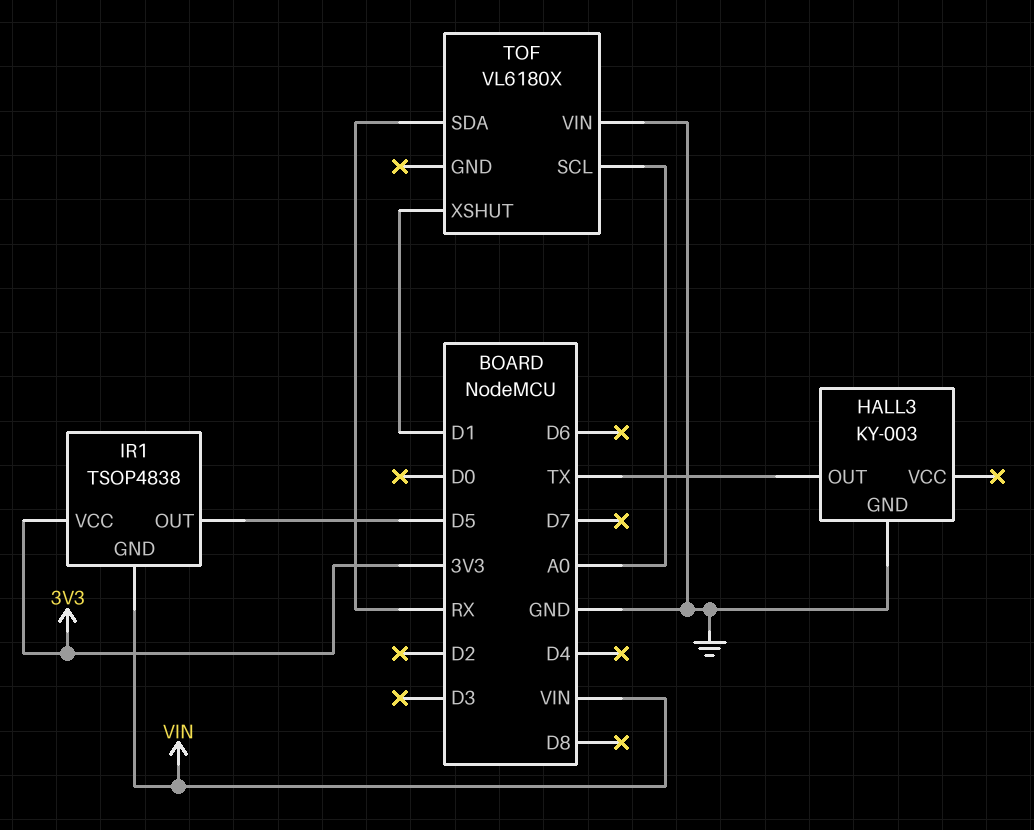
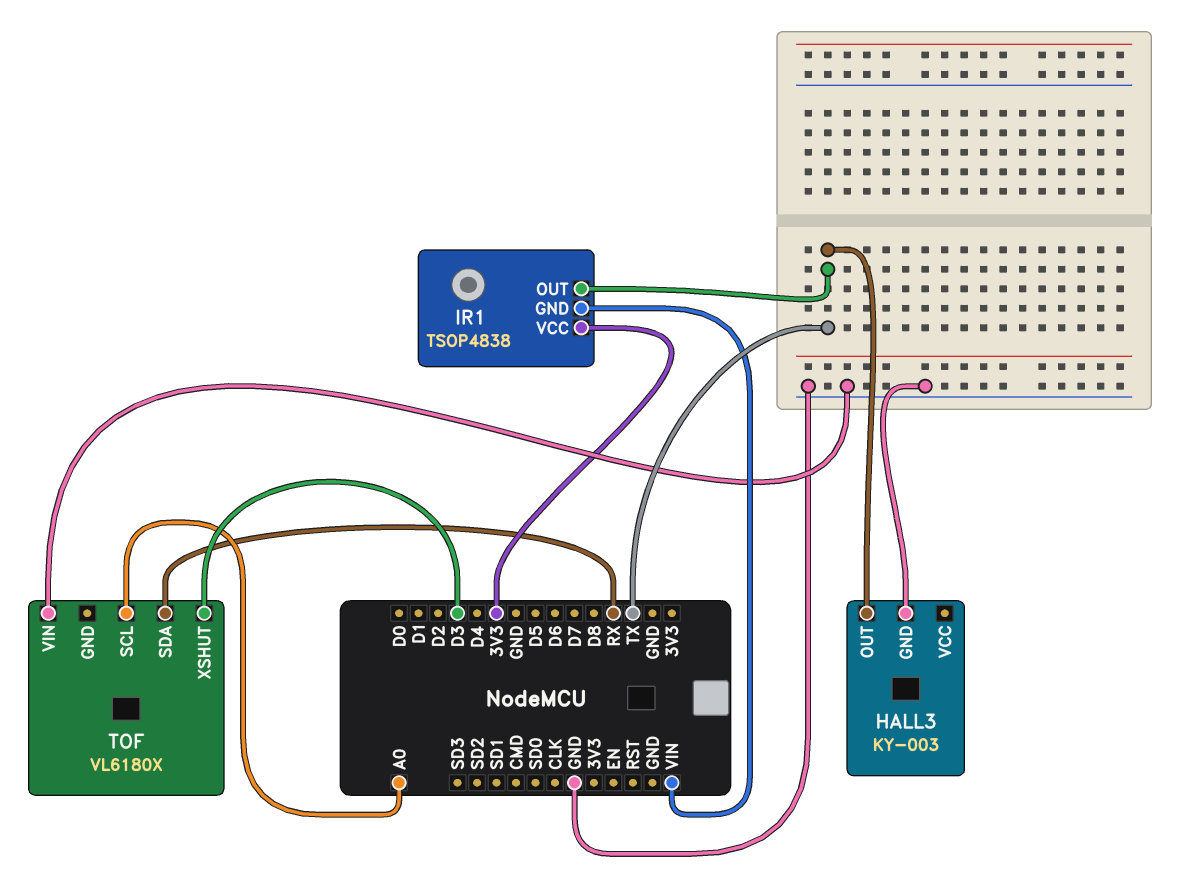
IR1 pin OUT: D5 -> TX
TOF pin XSHUT: D1 -> D3

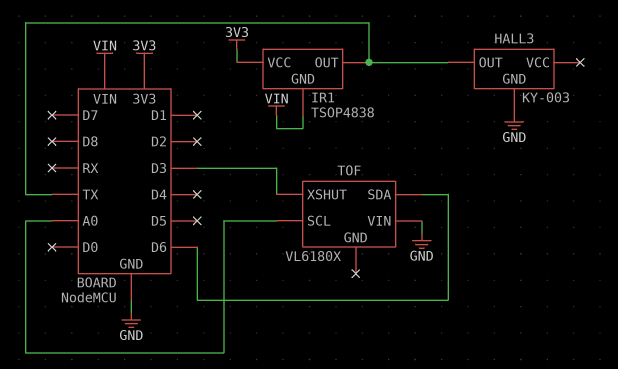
TOF pin SDA: RX -> D6

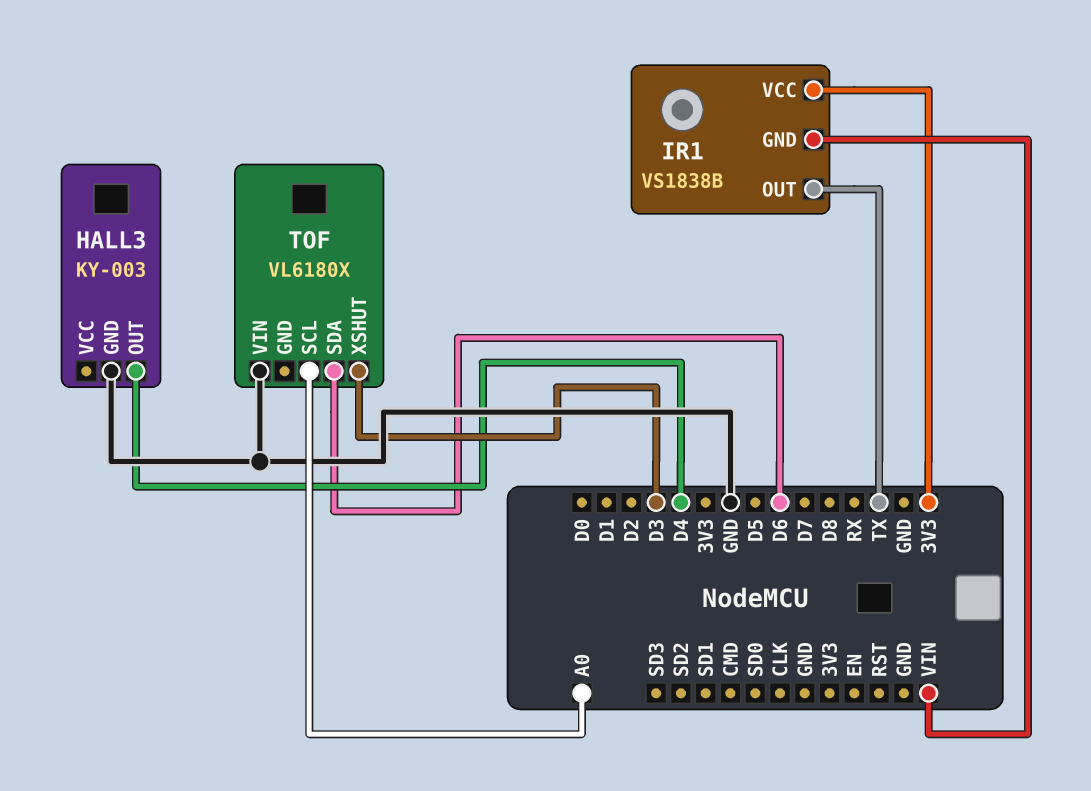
HALL3 pin OUT: TX -> D4
IR1: TSOP4838 -> VS1838B

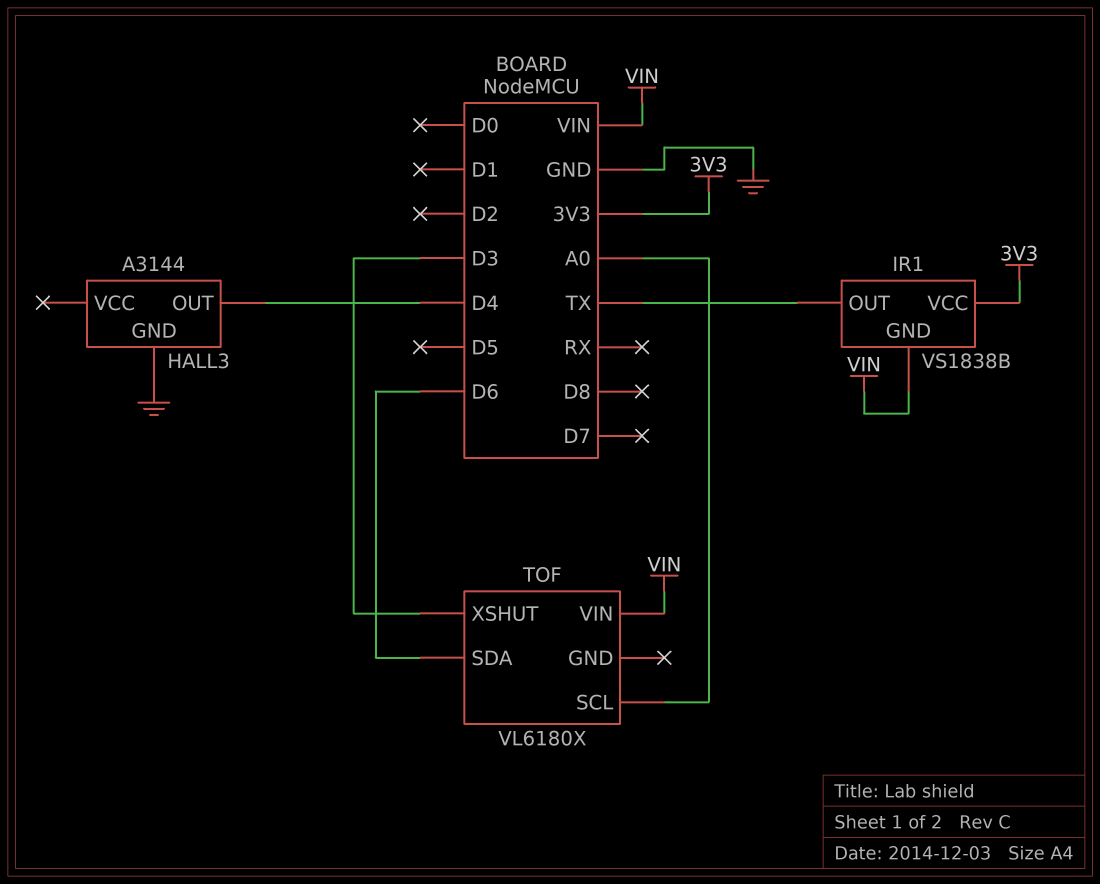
HALL3: KY-003 -> A3144
TOF pin VIN: GND -> VIN

